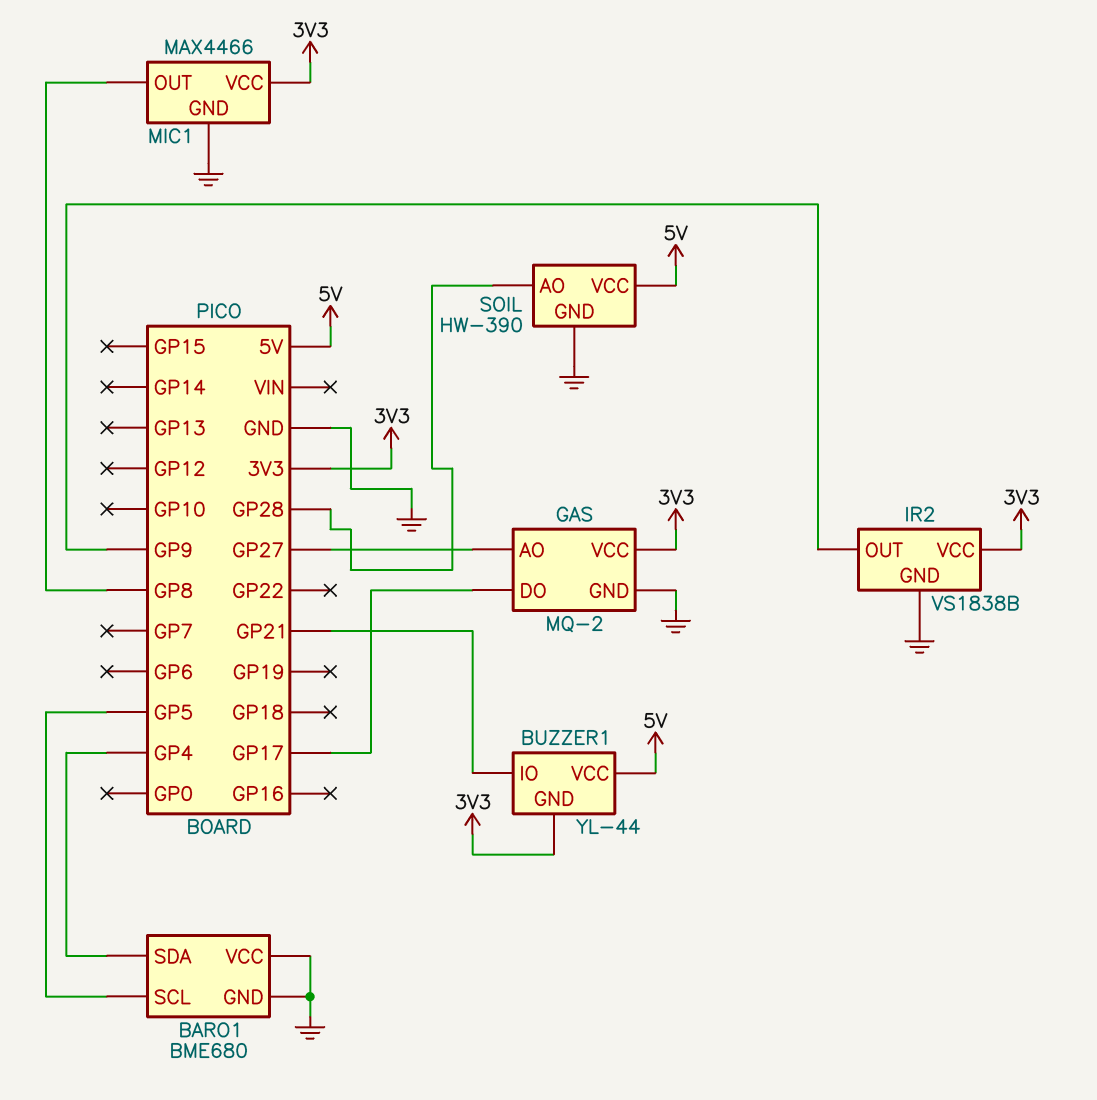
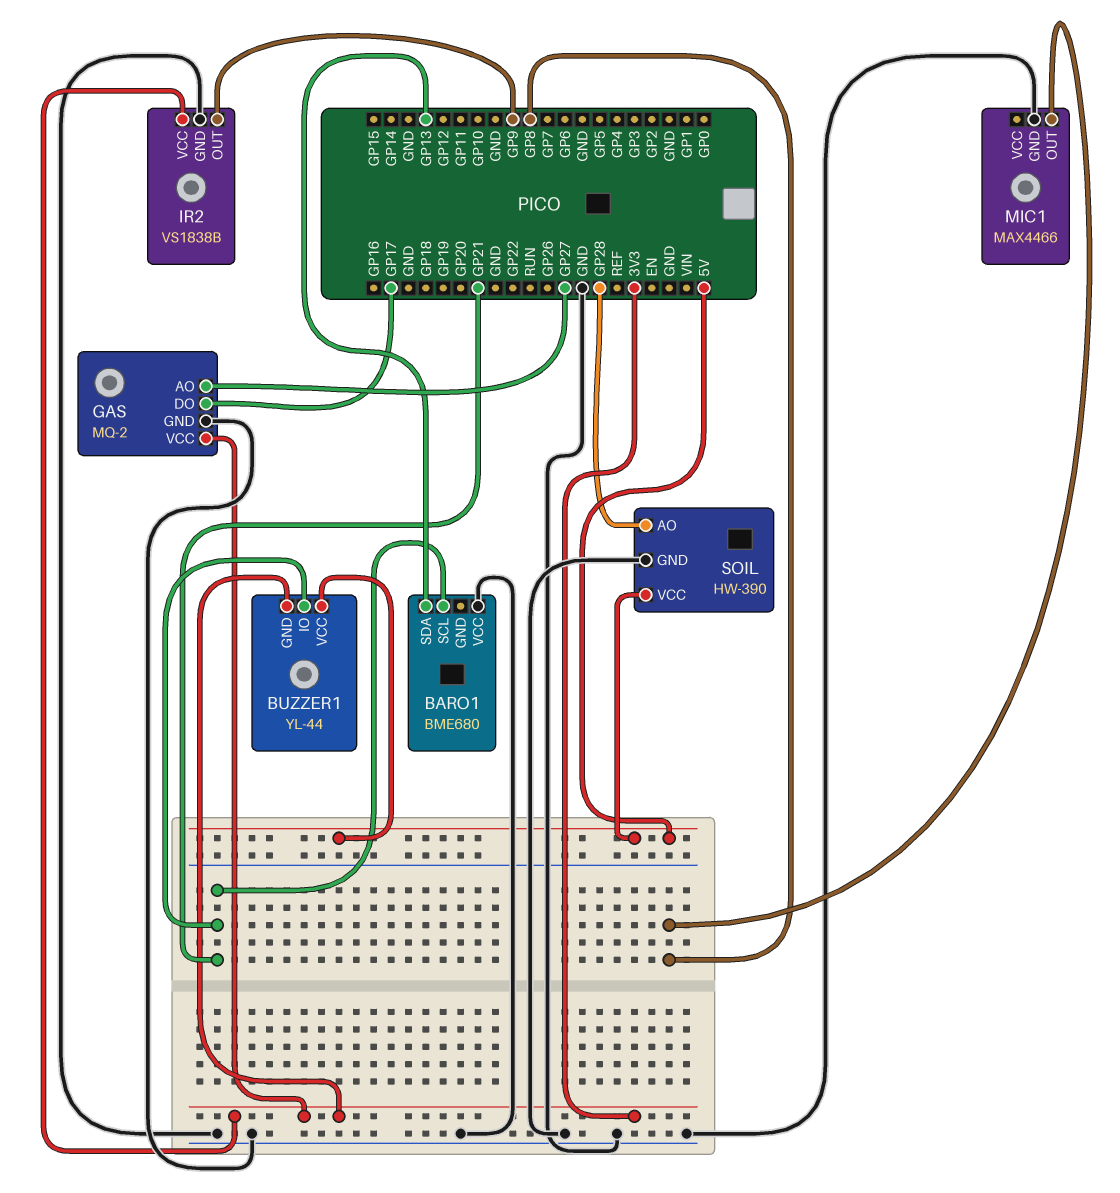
BARO1 pin GND: GND -> none
BARO1 pin SCL: GP5 -> GP21
BARO1 pin SDA: GP4 -> GP13
MIC1 pin VCC: 3V3 -> none

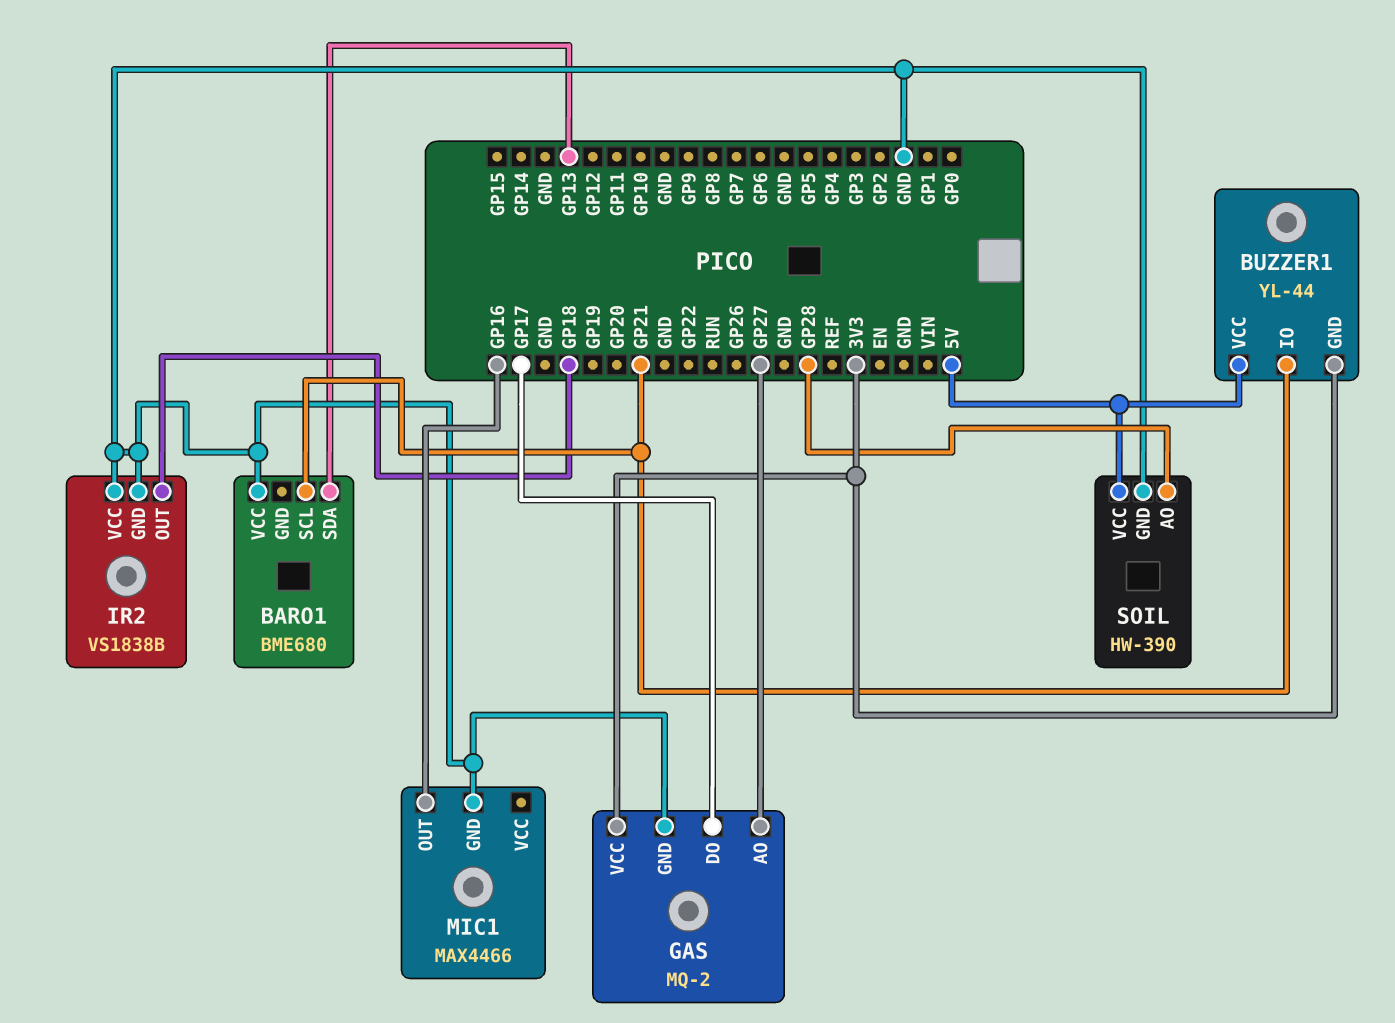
IR2 pin OUT: GP9 -> GP18
IR2 pin VCC: 3V3 -> GND
MIC1 pin OUT: GP8 -> GP16

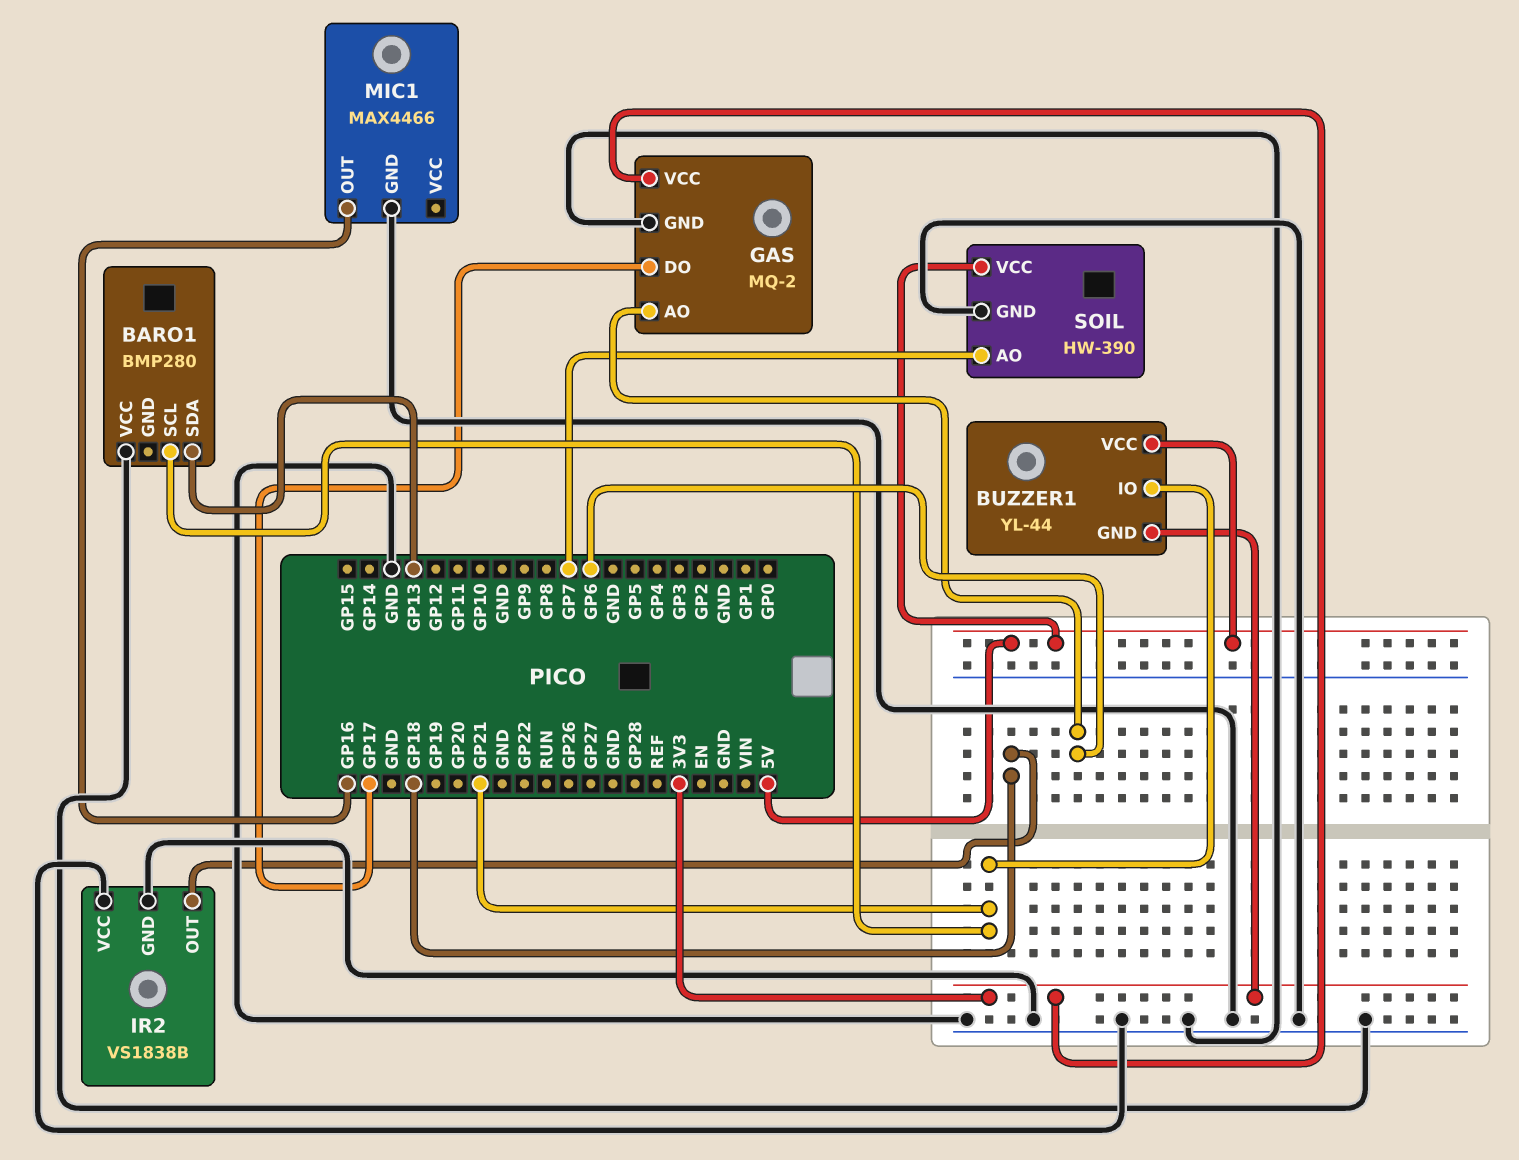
BARO1: BME680 -> BMP280
GAS pin AO: GP27 -> GP6
SOIL pin AO: GP28 -> GP7

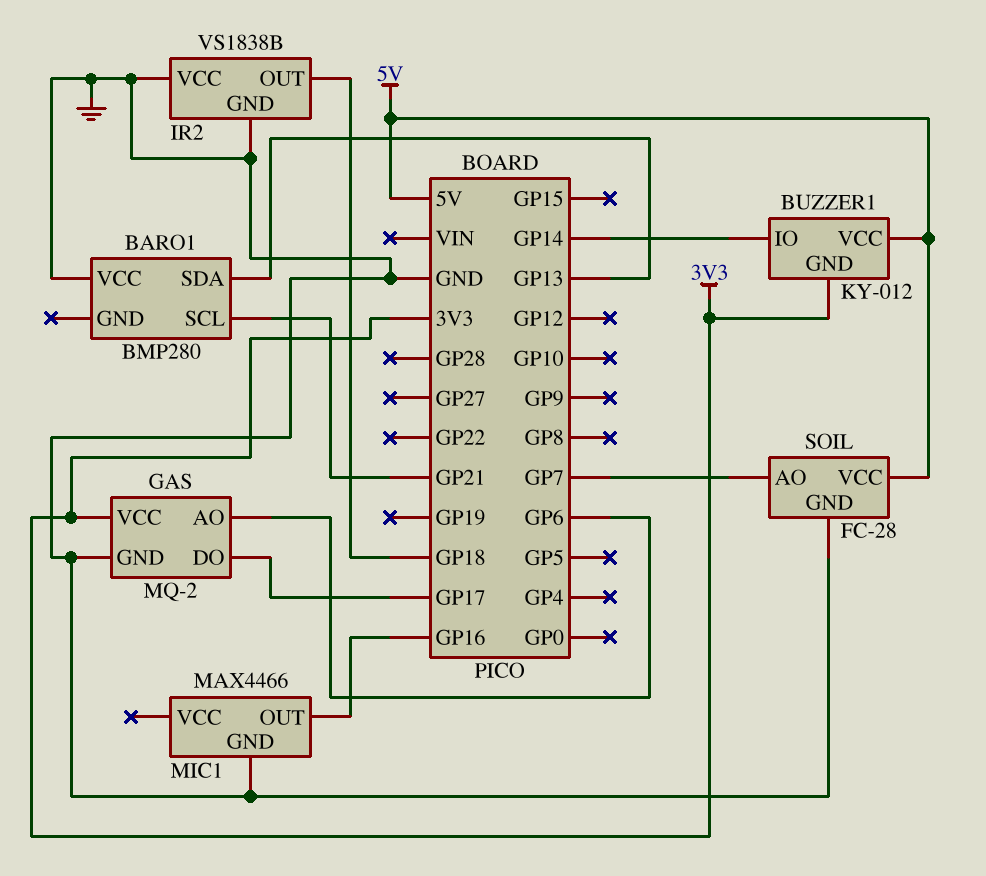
BUZZER1: YL-44 -> KY-012
BUZZER1 pin IO: GP21 -> GP14
SOIL: HW-390 -> FC-28

